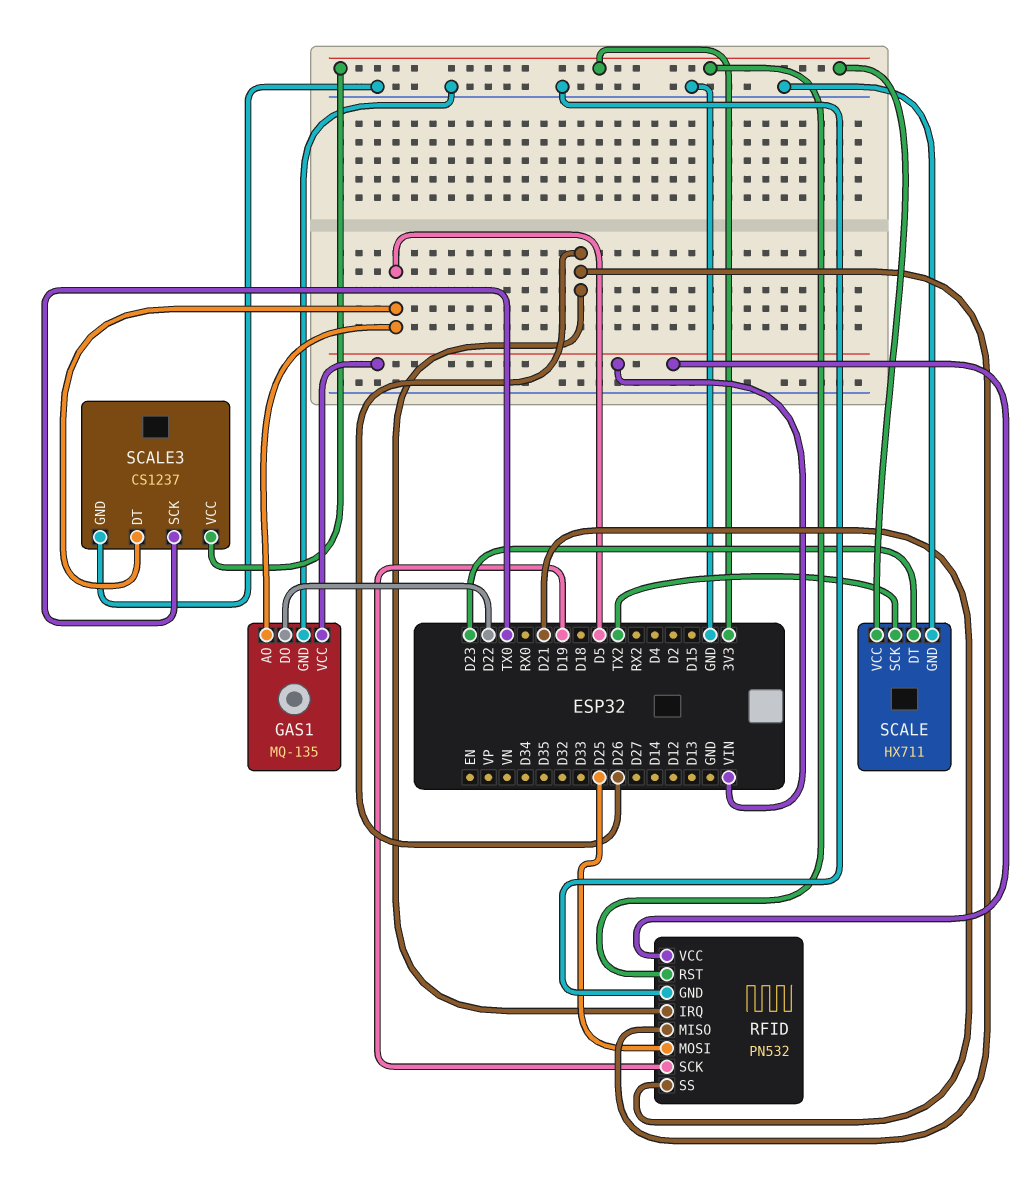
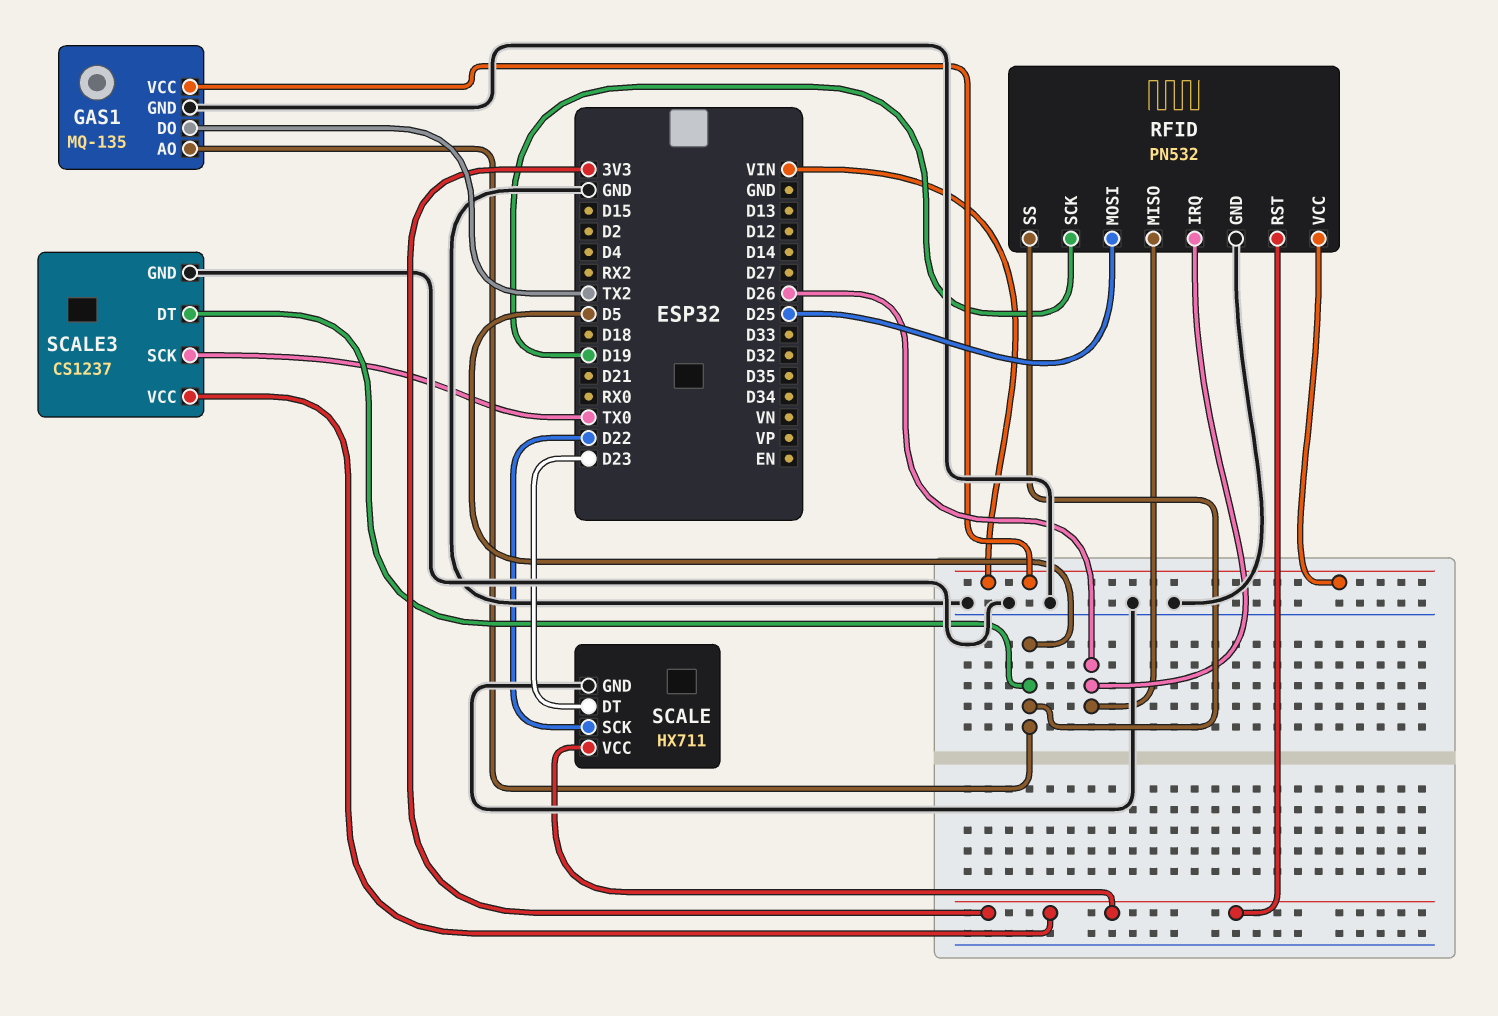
GAS1 pin DO: D22 -> TX2
RFID pin SS: D21 -> D5
SCALE pin SCK: TX2 -> D22

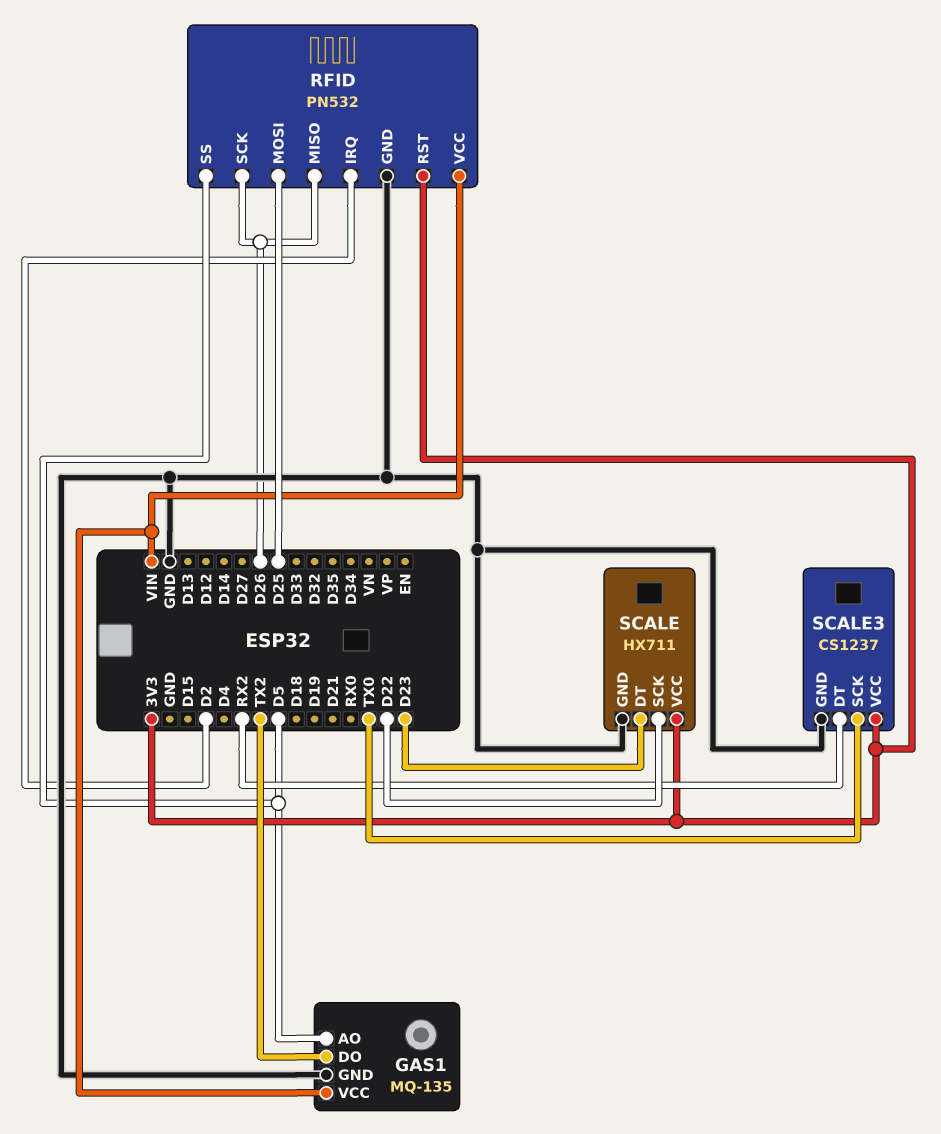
RFID pin IRQ: D26 -> D2
RFID pin SCK: D19 -> D26
SCALE3 pin DT: D5 -> RX2

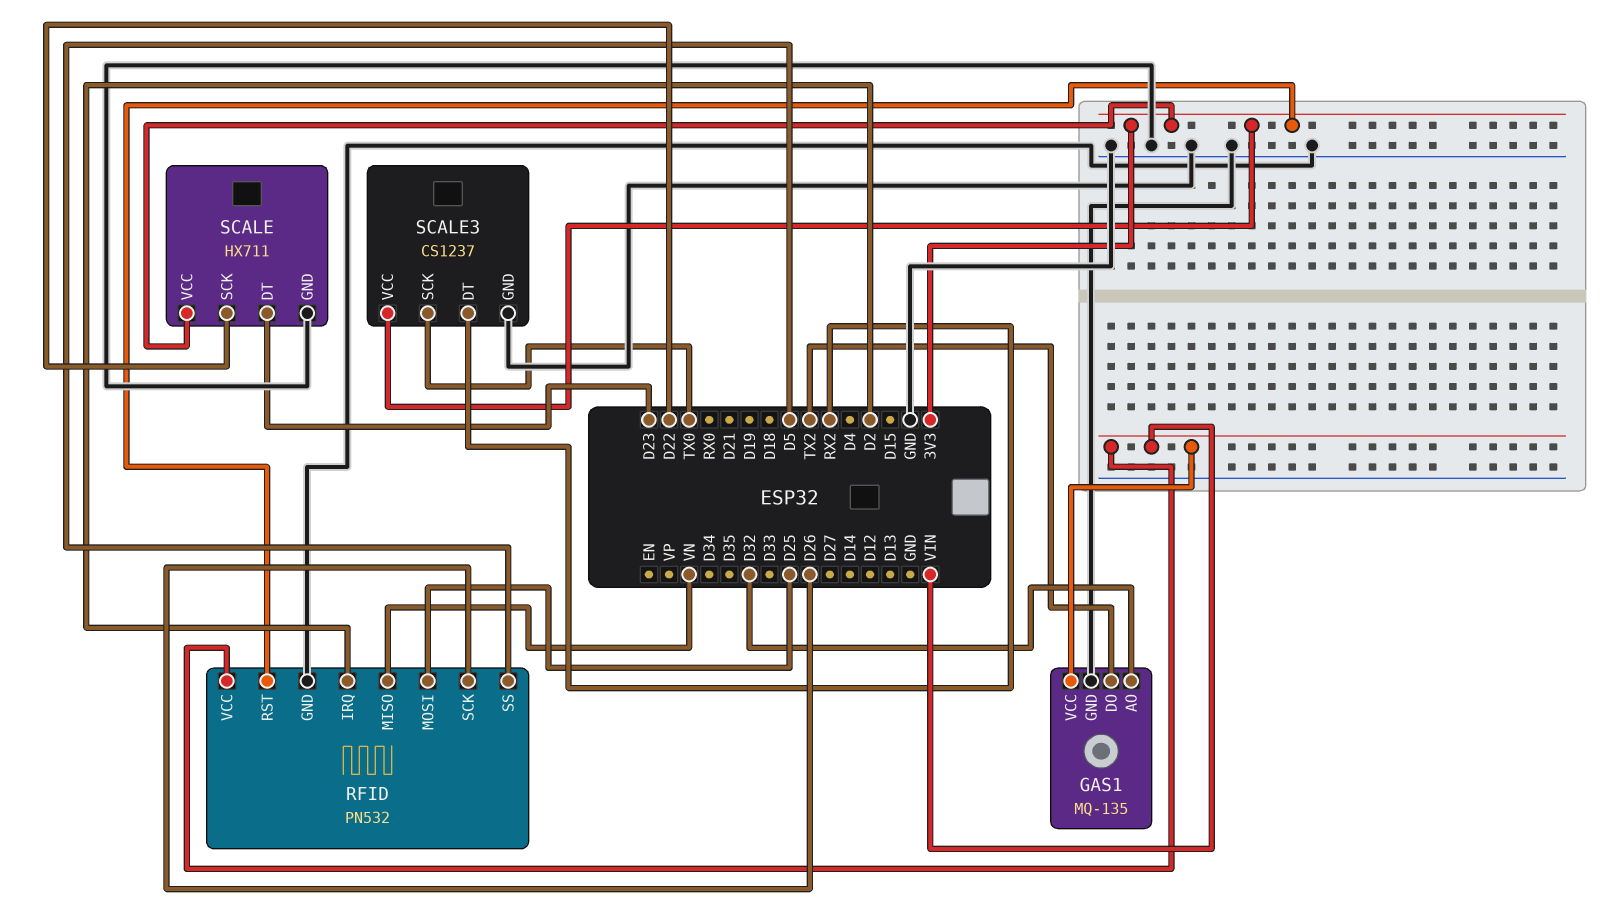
GAS1 pin AO: D5 -> D32
RFID pin MISO: D26 -> VN

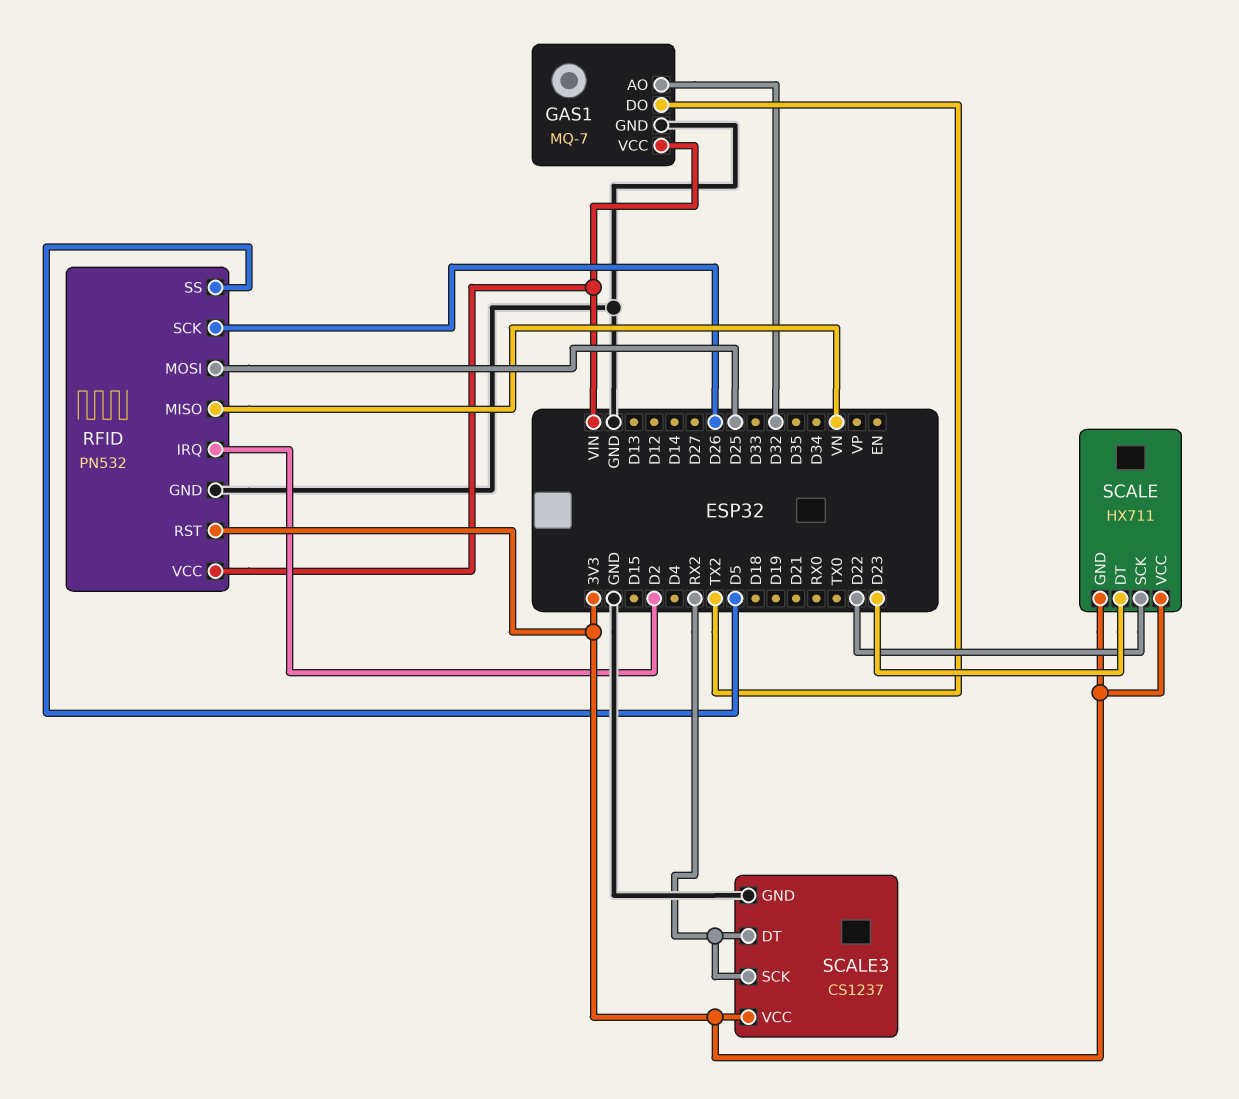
GAS1: MQ-135 -> MQ-7
SCALE pin GND: GND -> 3V3
SCALE3 pin SCK: TX0 -> RX2

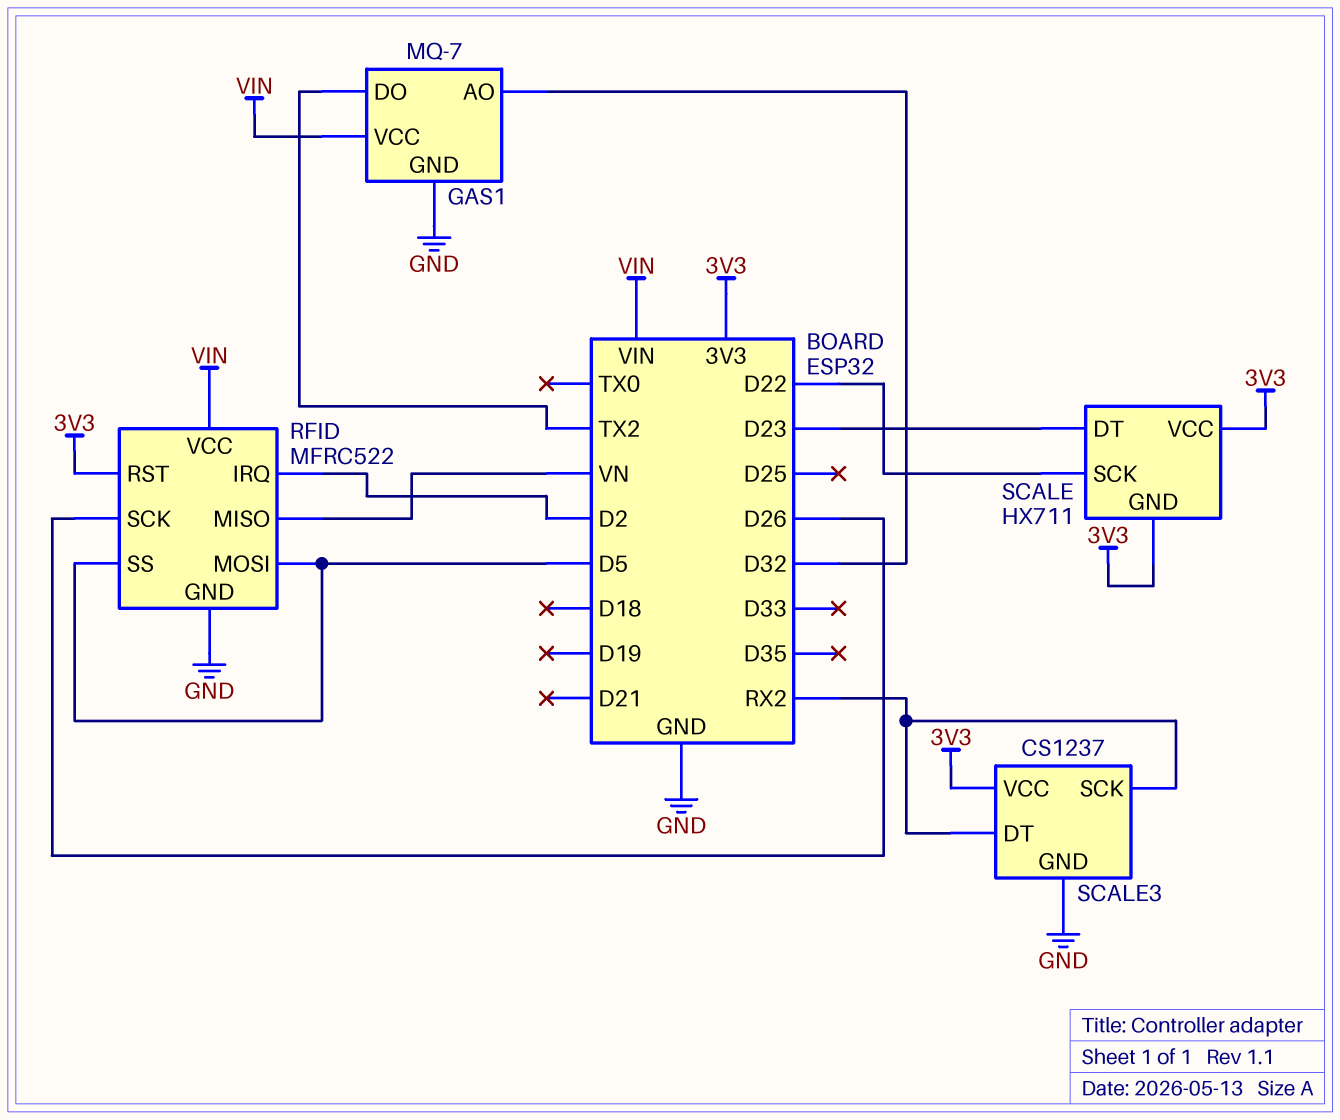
RFID: PN532 -> MFRC522
RFID pin MOSI: D25 -> D5

